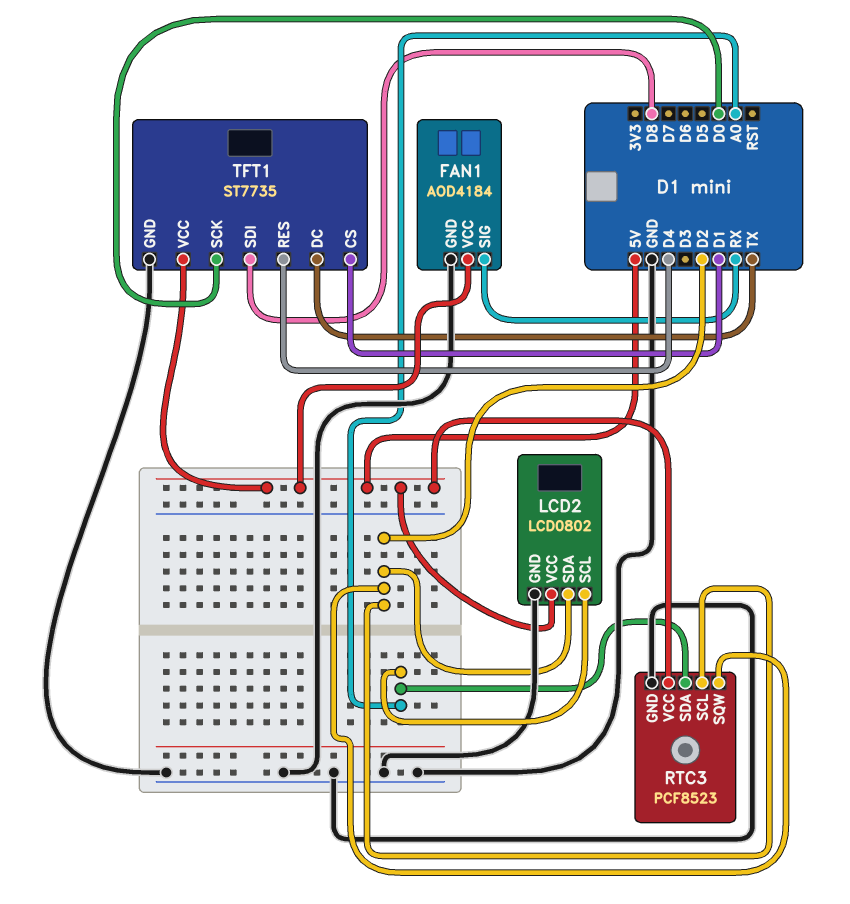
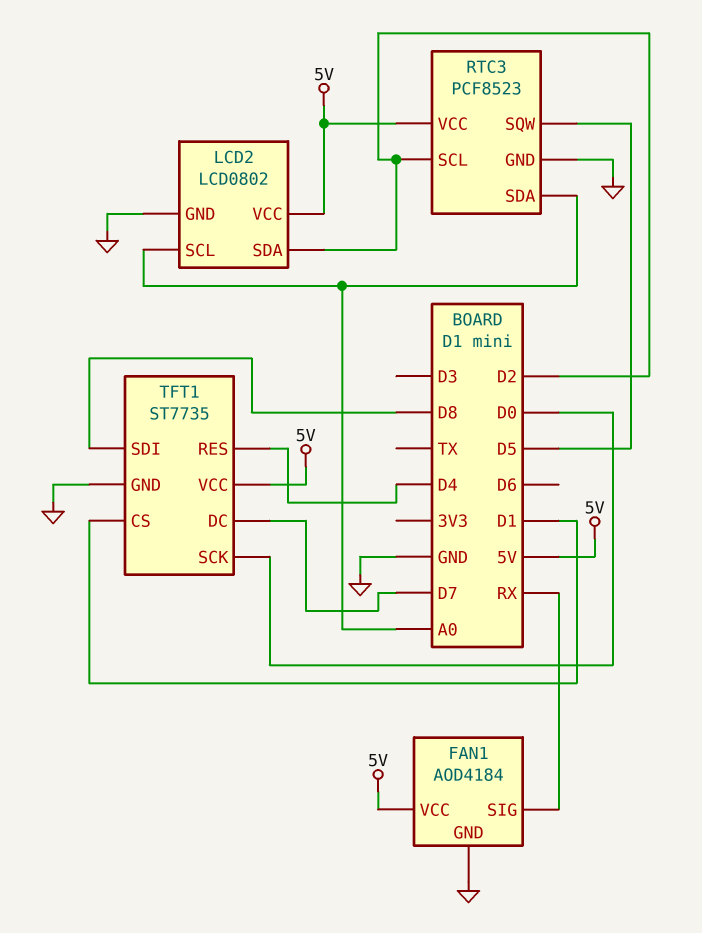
RTC3 pin SQW: D2 -> D5
TFT1 pin DC: TX -> D7

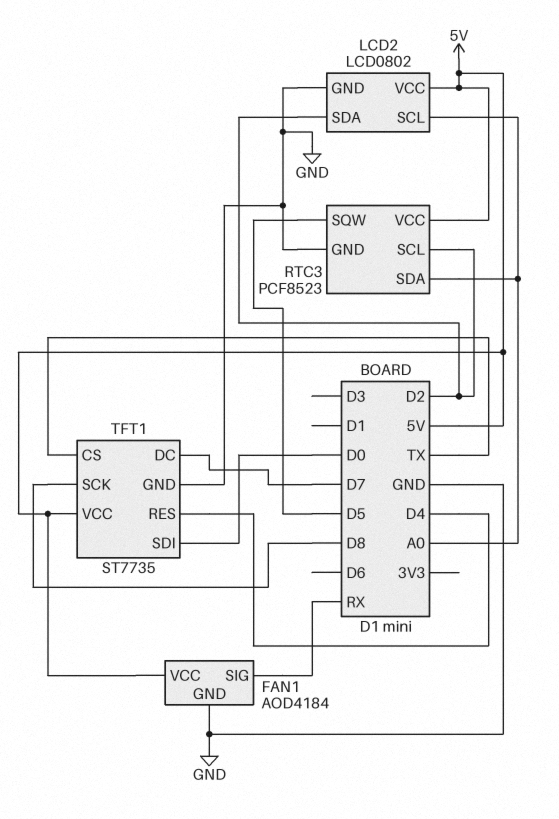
TFT1 pin CS: D1 -> TX
TFT1 pin SCK: D0 -> D8
TFT1 pin SDI: D8 -> D0

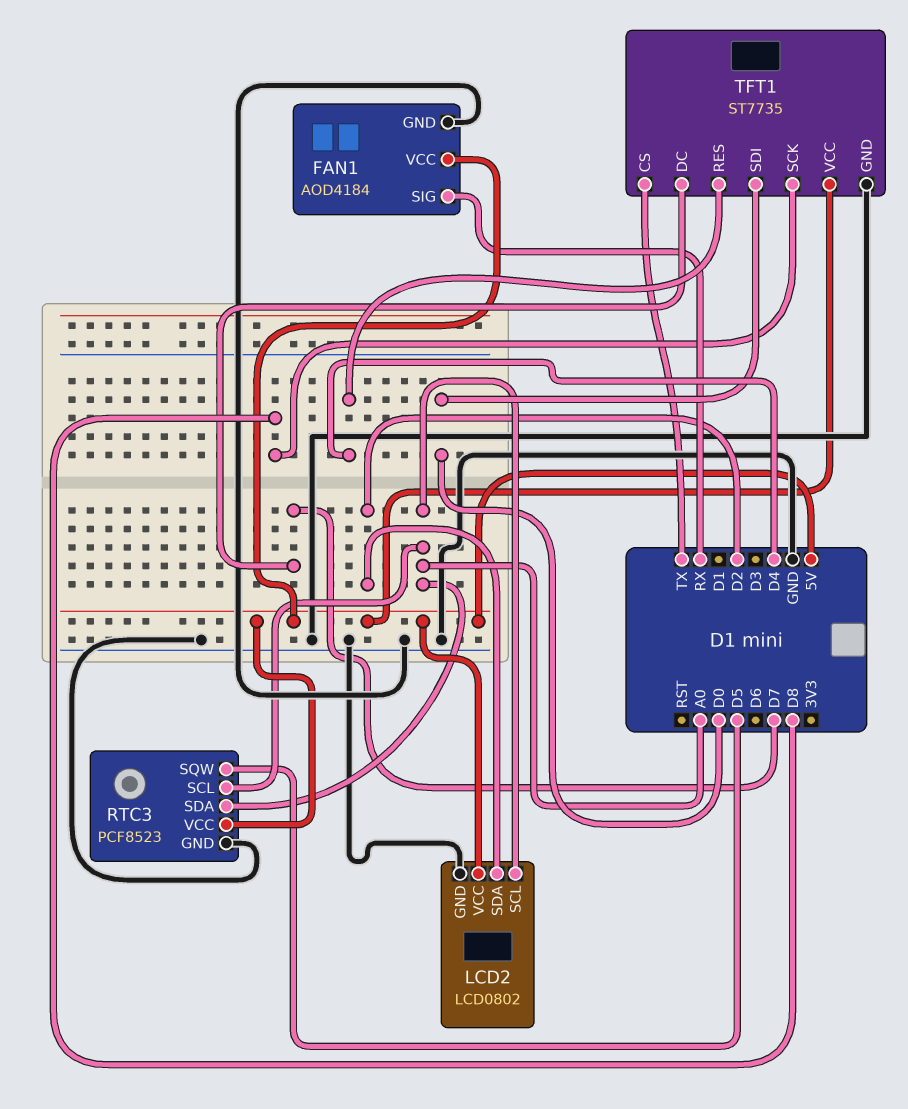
RTC3 pin SCL: D2 -> A0

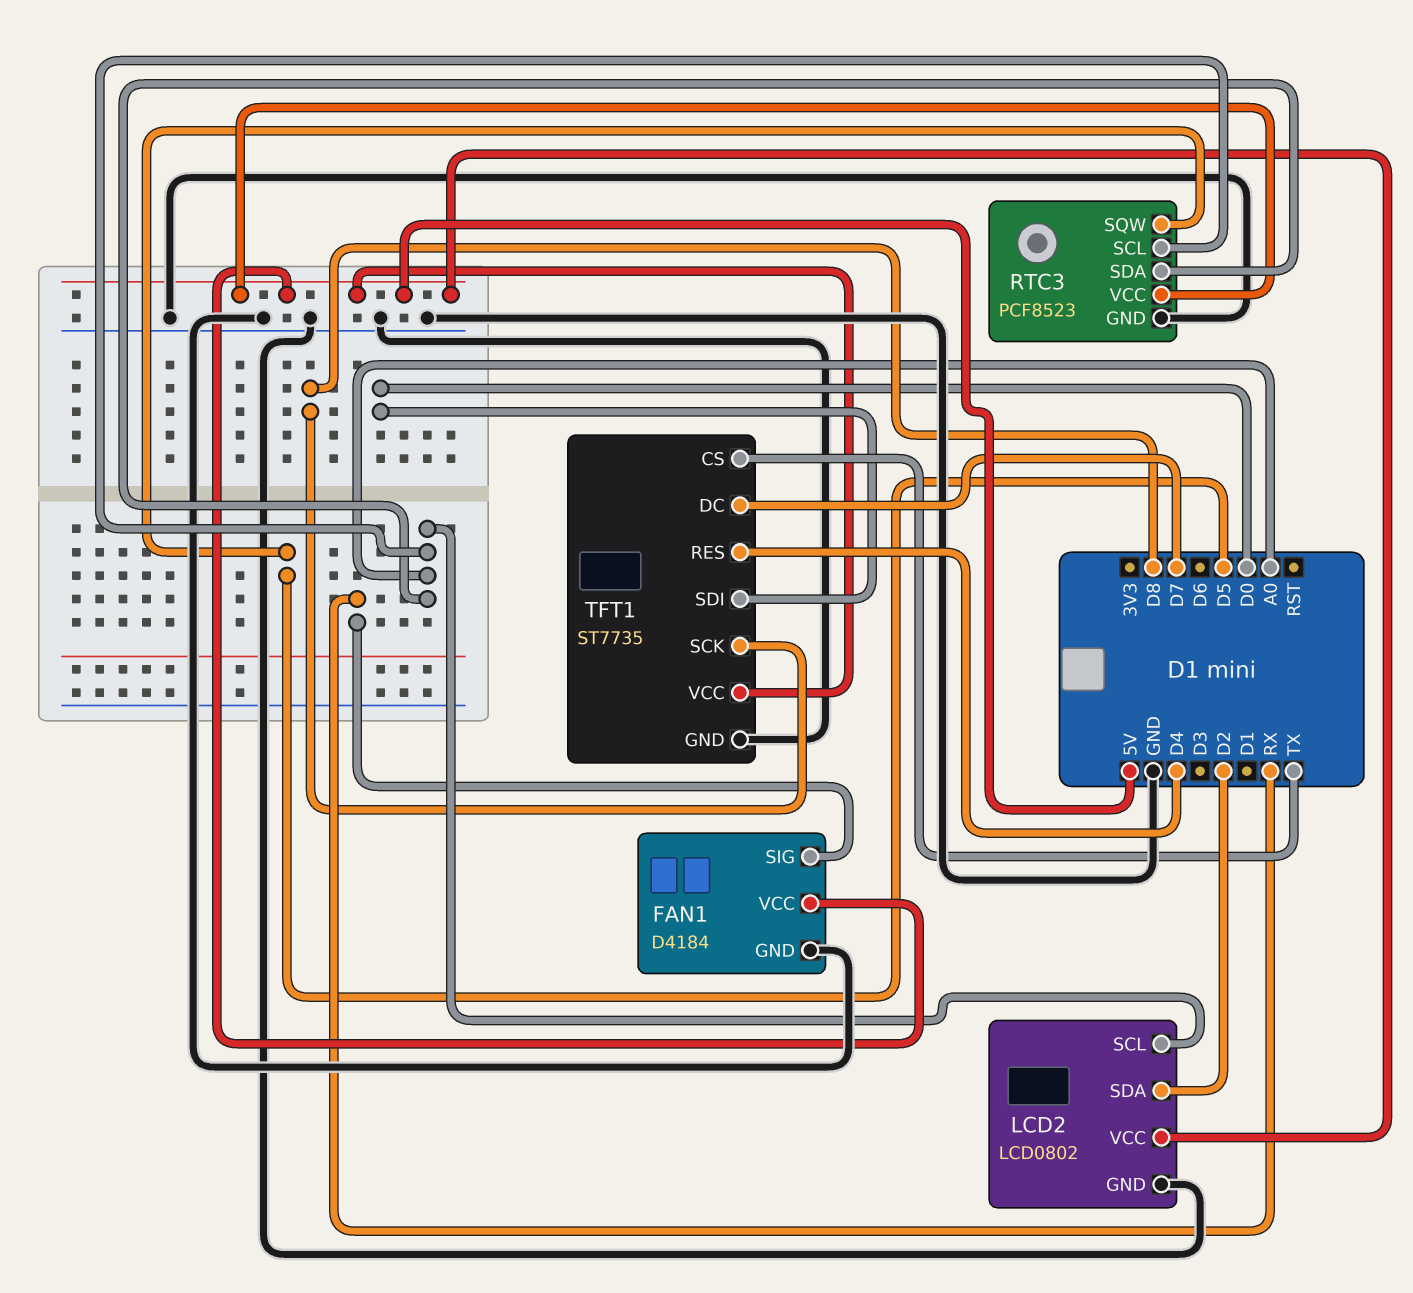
FAN1: AOD4184 -> D4184

